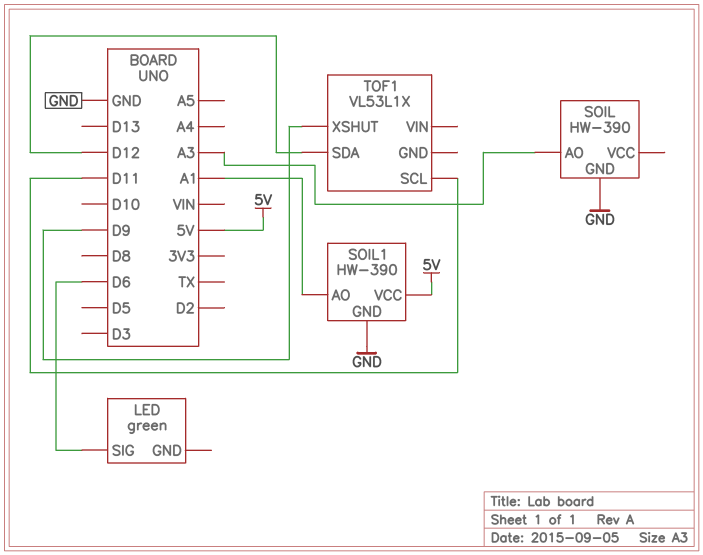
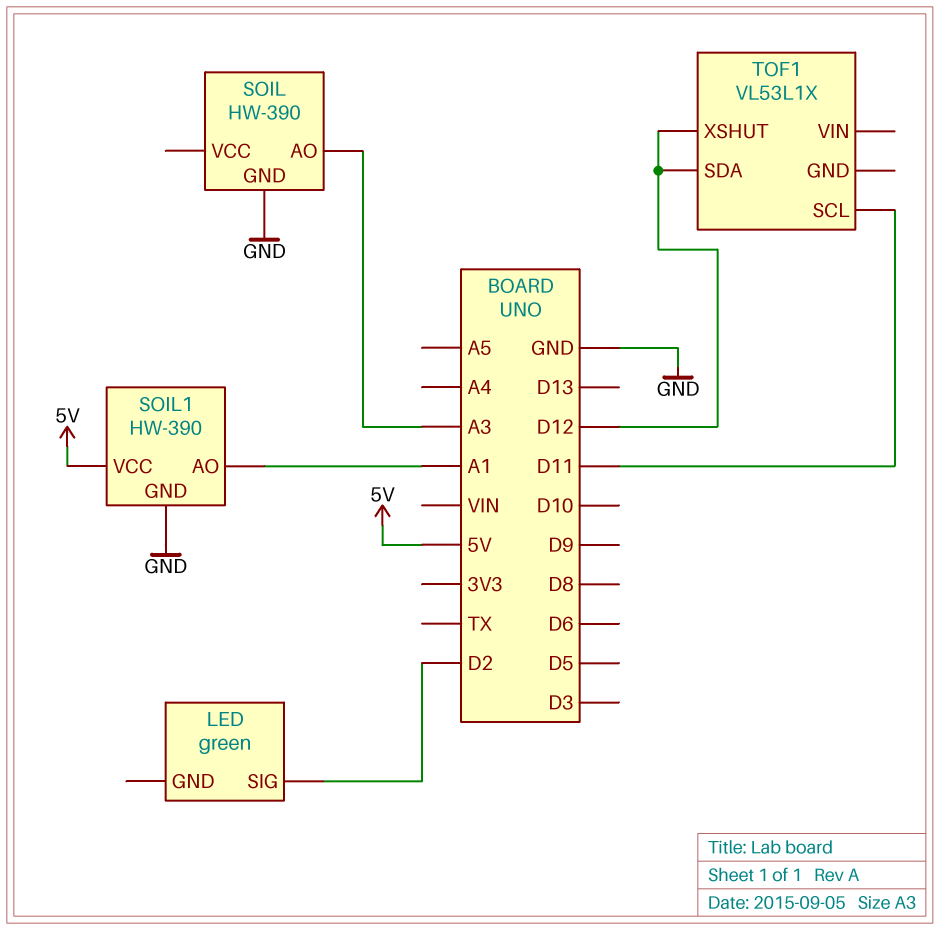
LED pin SIG: D6 -> D2
TOF1 pin XSHUT: D9 -> D12

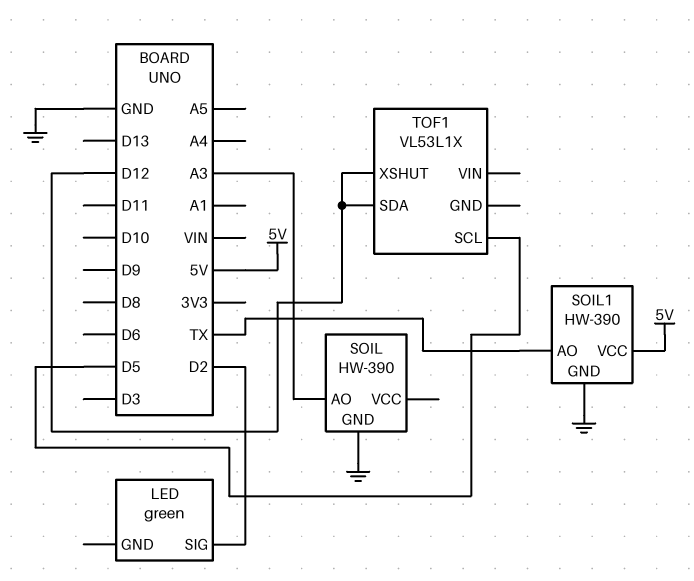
SOIL1 pin AO: A1 -> TX
TOF1 pin SCL: D11 -> D5

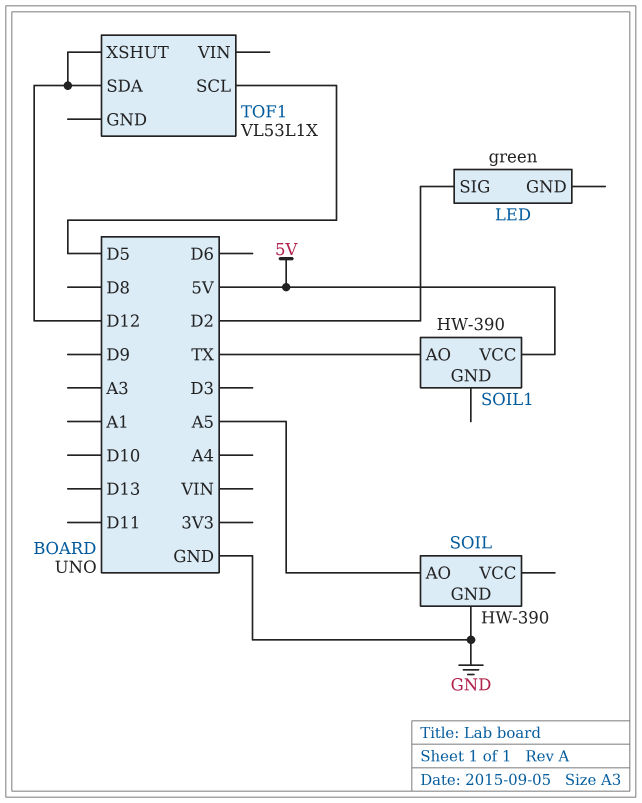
SOIL pin AO: A3 -> A5
SOIL1 pin GND: GND -> none

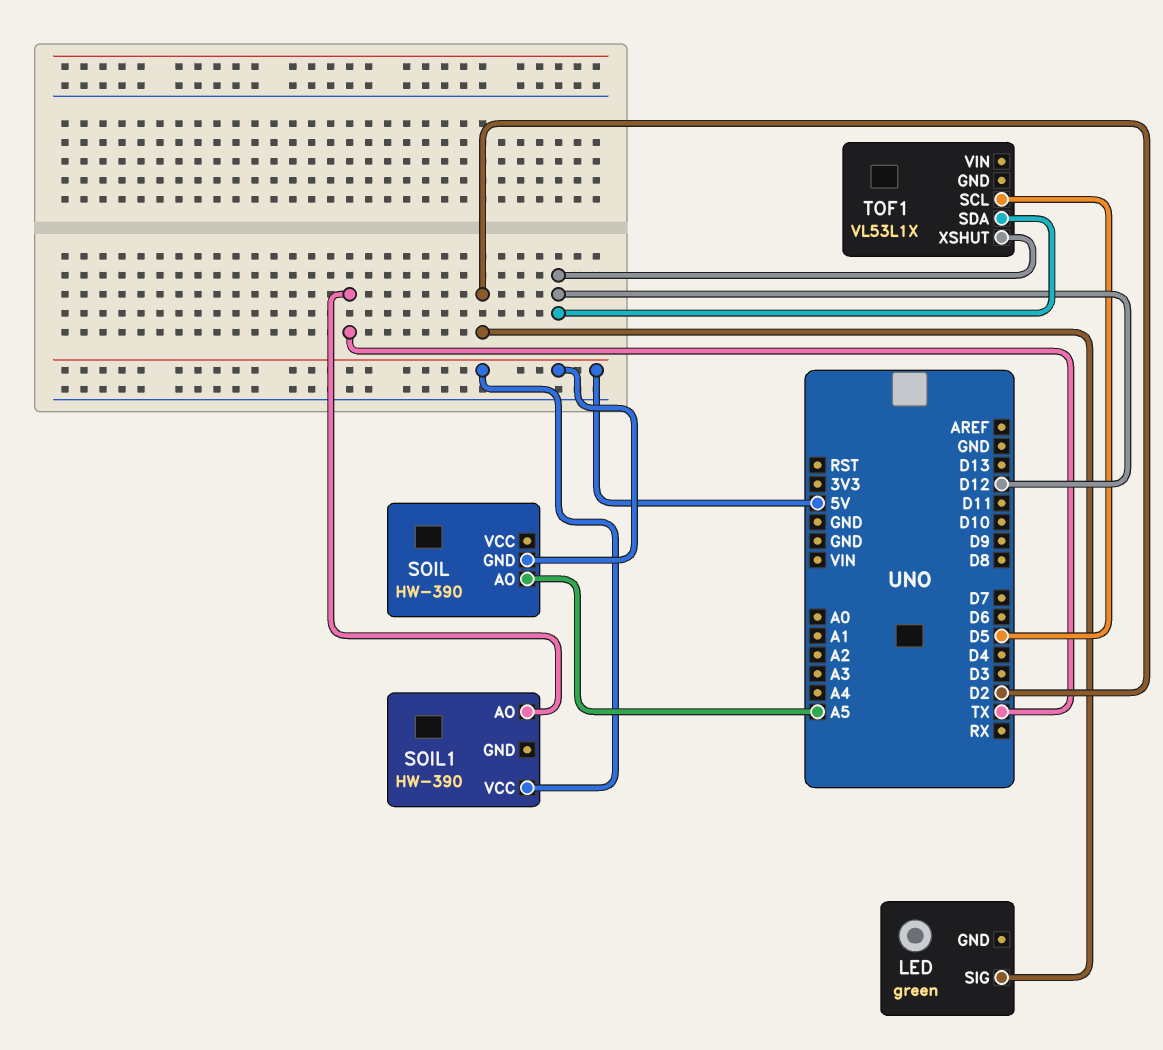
SOIL pin GND: GND -> 5V

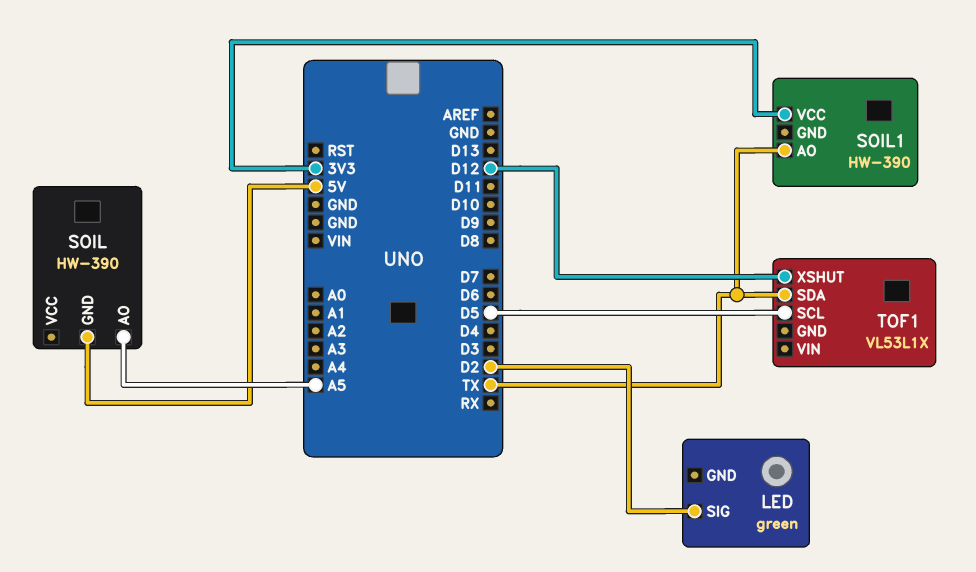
SOIL1 pin VCC: 5V -> 3V3
TOF1 pin SDA: D12 -> TX

